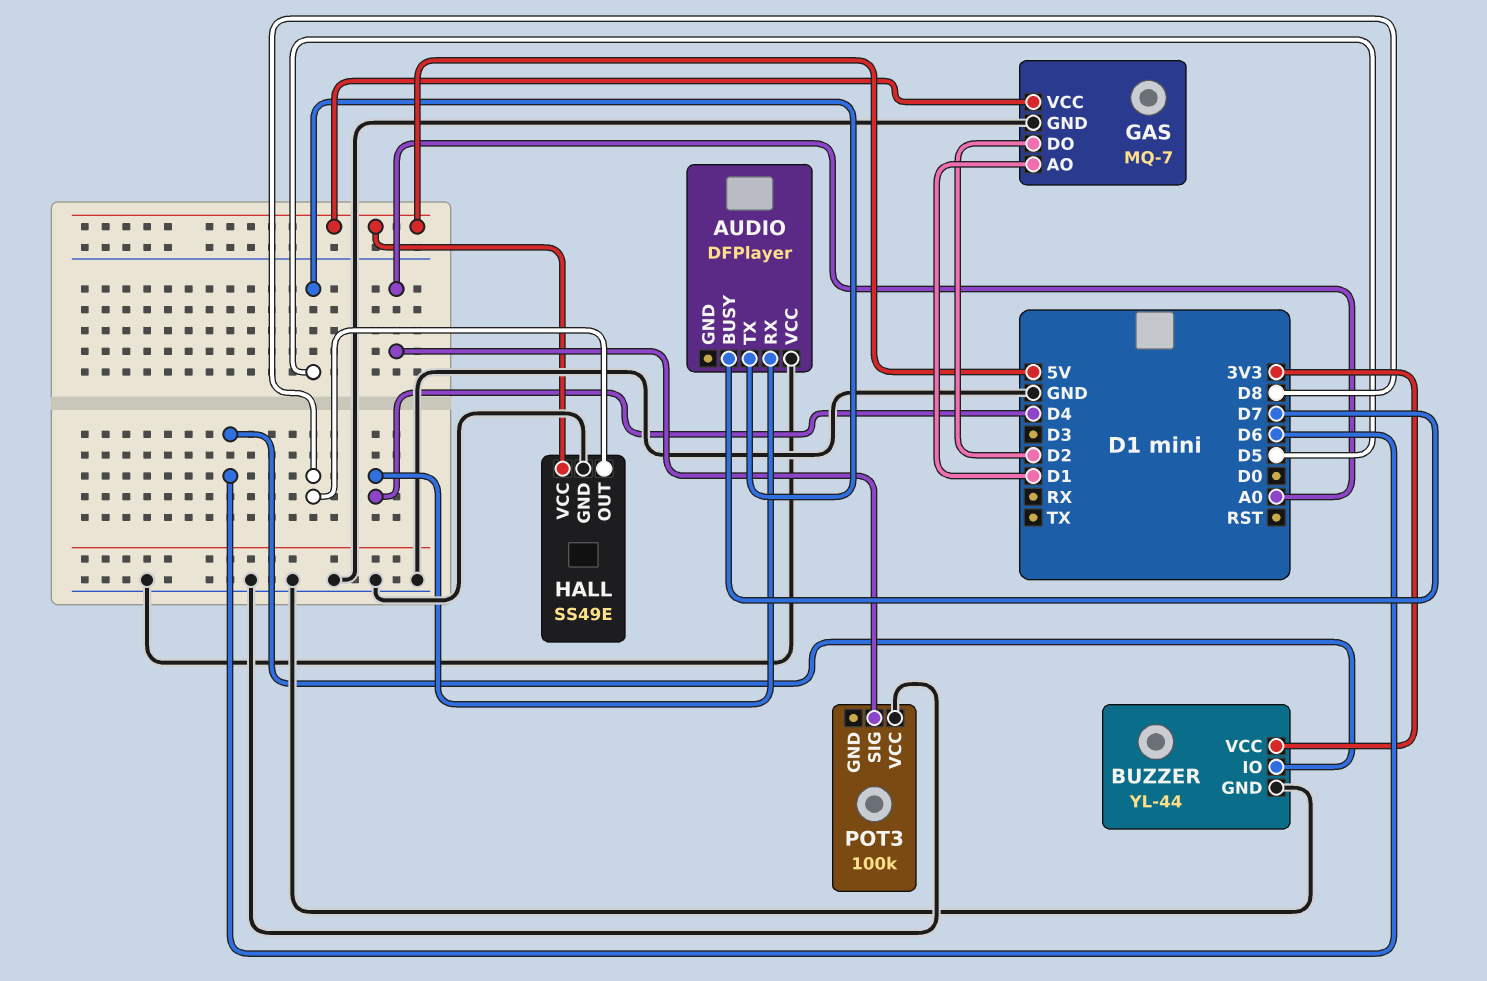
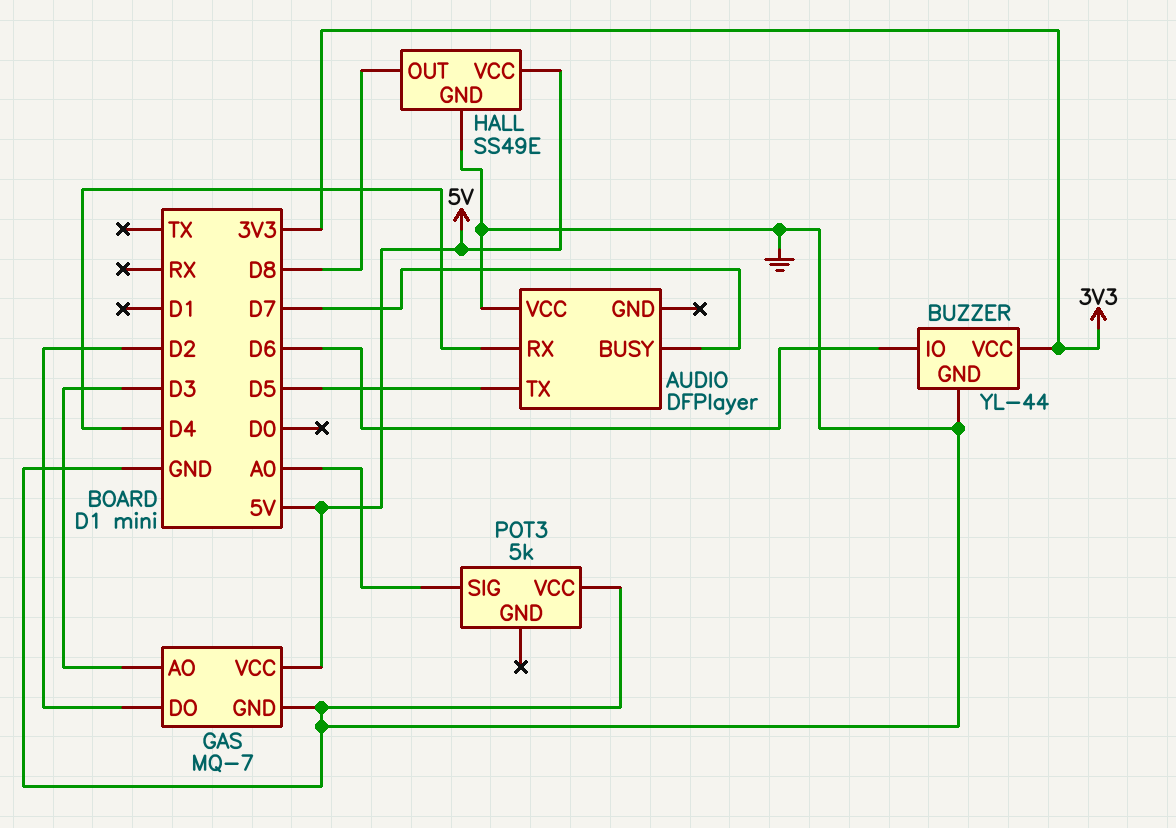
GAS pin AO: D1 -> D3
POT3: 100k -> 5k

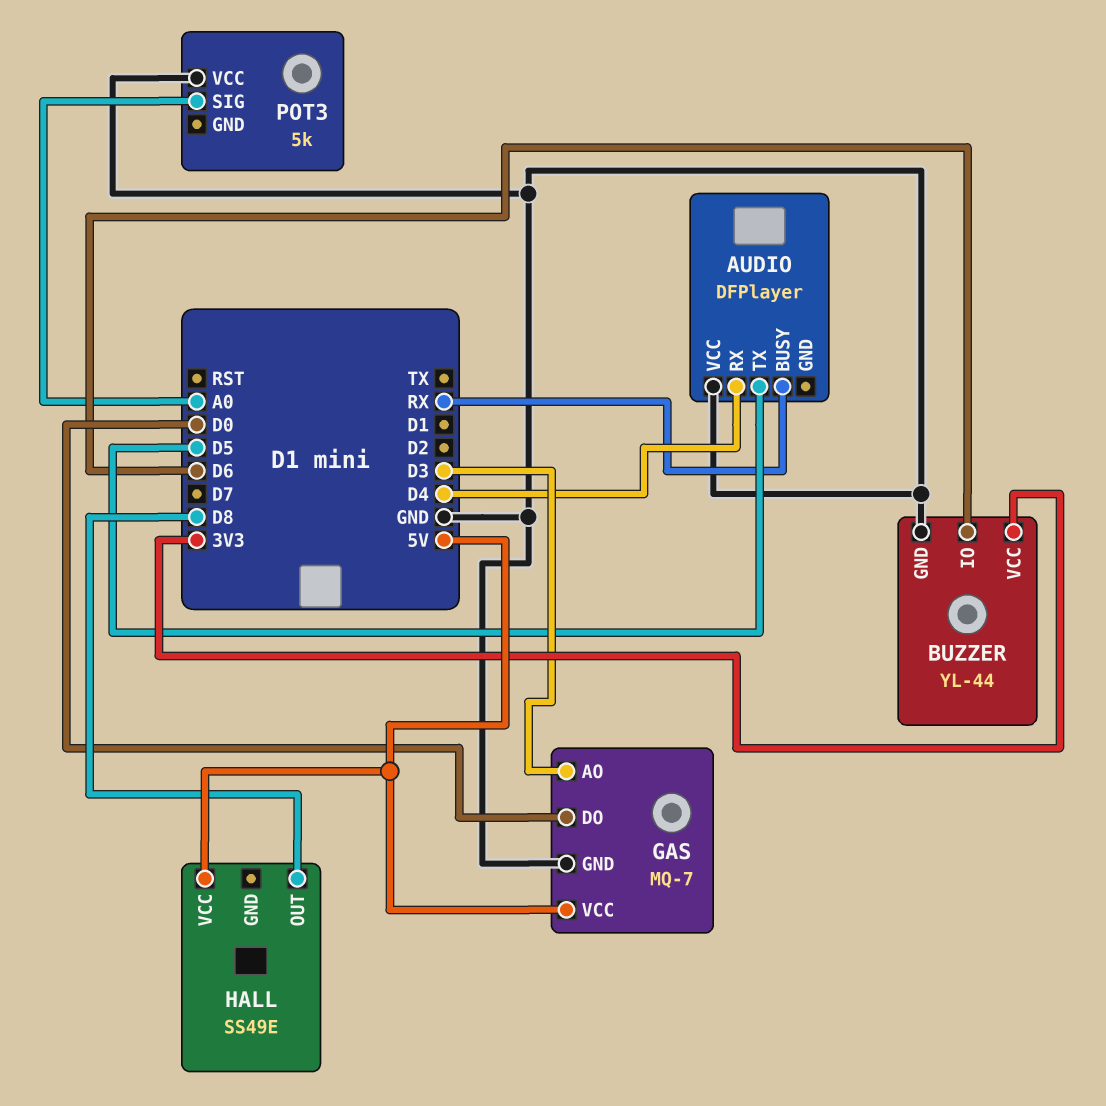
AUDIO pin BUSY: D7 -> RX
GAS pin DO: D2 -> D0
HALL pin GND: GND -> none

